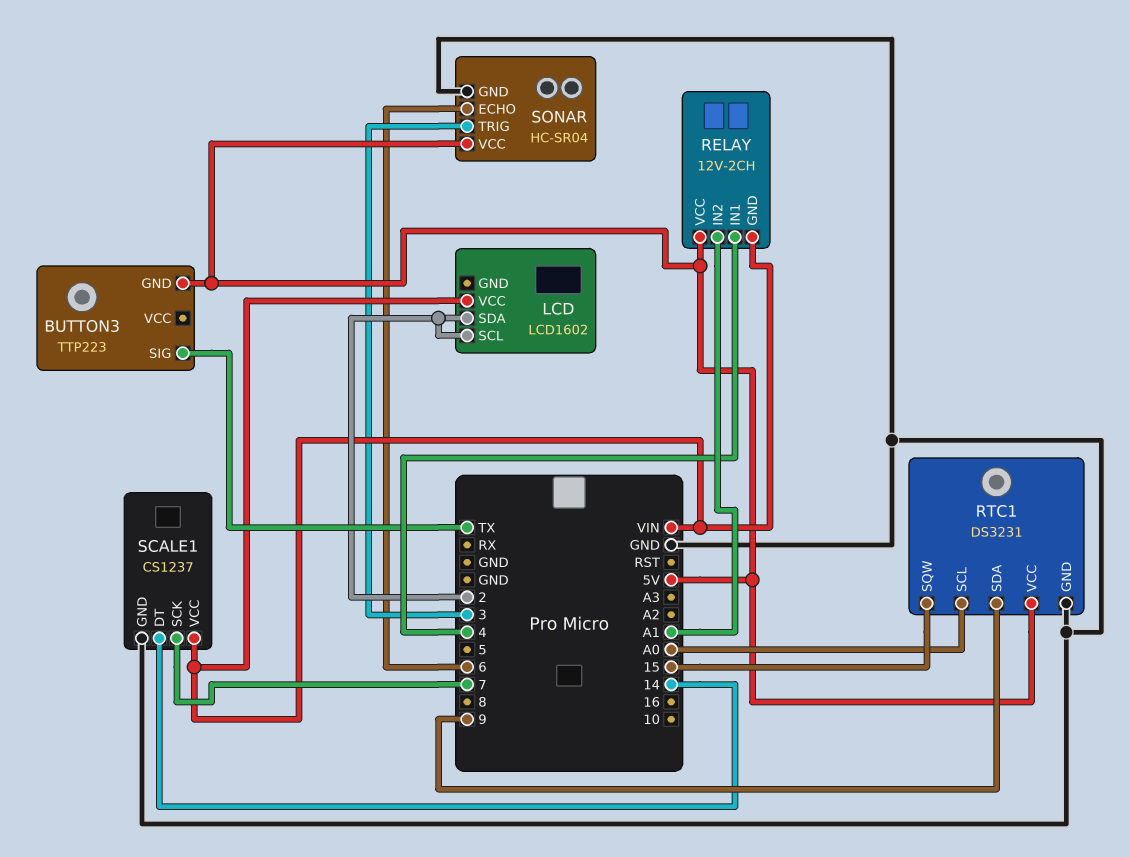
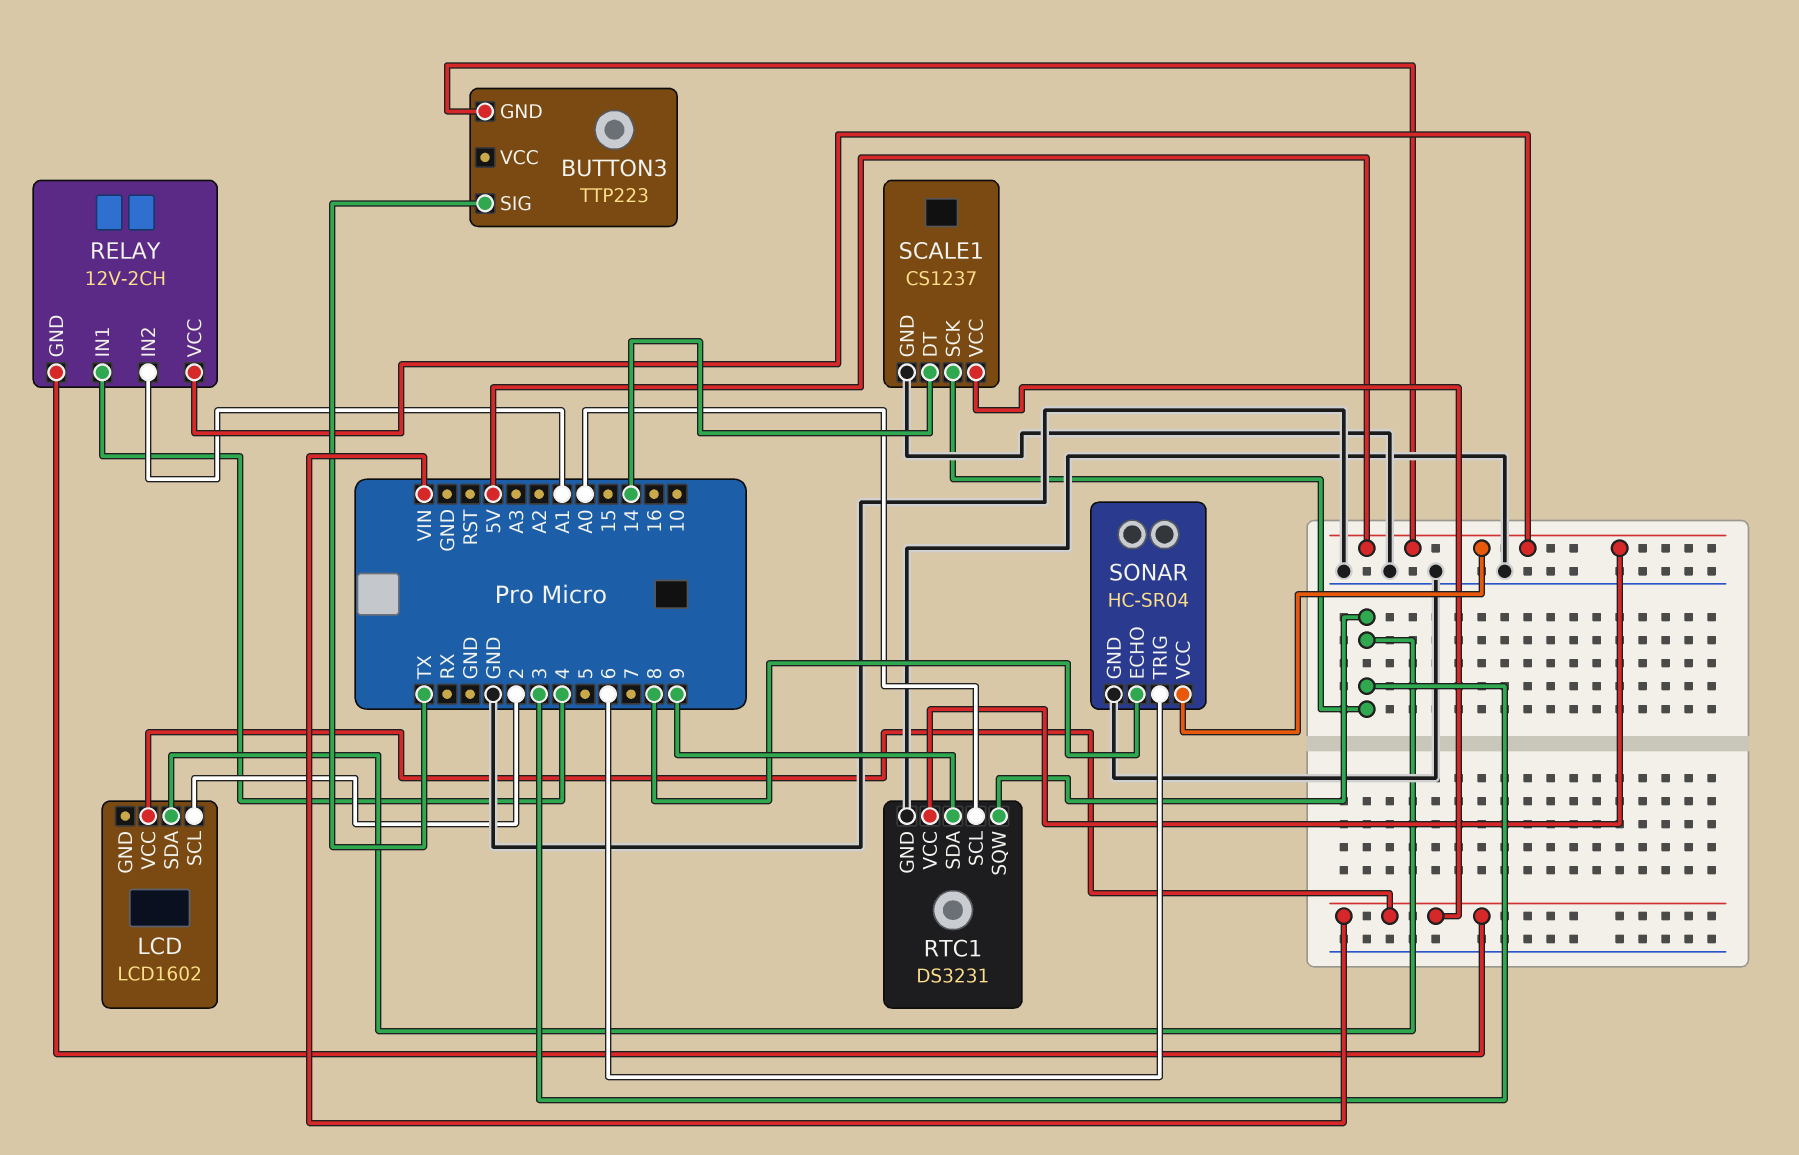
LCD pin SDA: 2 -> 3
RTC1 pin SQW: 15 -> 3
SCALE1 pin SCK: 7 -> 3
SONAR pin ECHO: 6 -> 8
SONAR pin TRIG: 3 -> 6

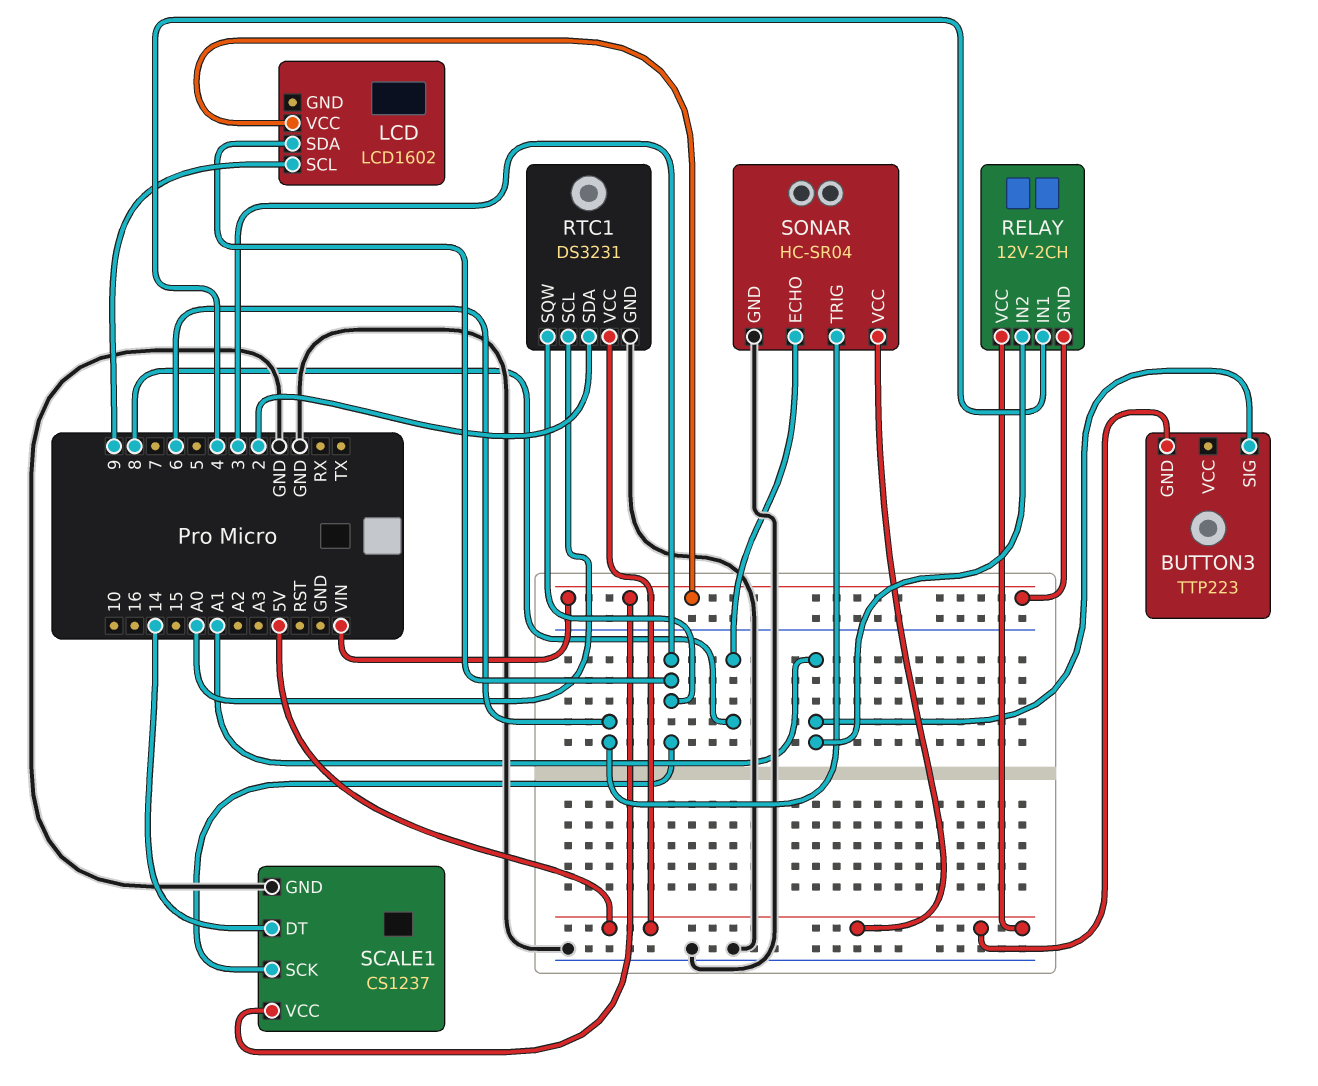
BUTTON3 pin SIG: TX -> A1
LCD pin SCL: 2 -> 9
RTC1 pin SDA: 9 -> 2

